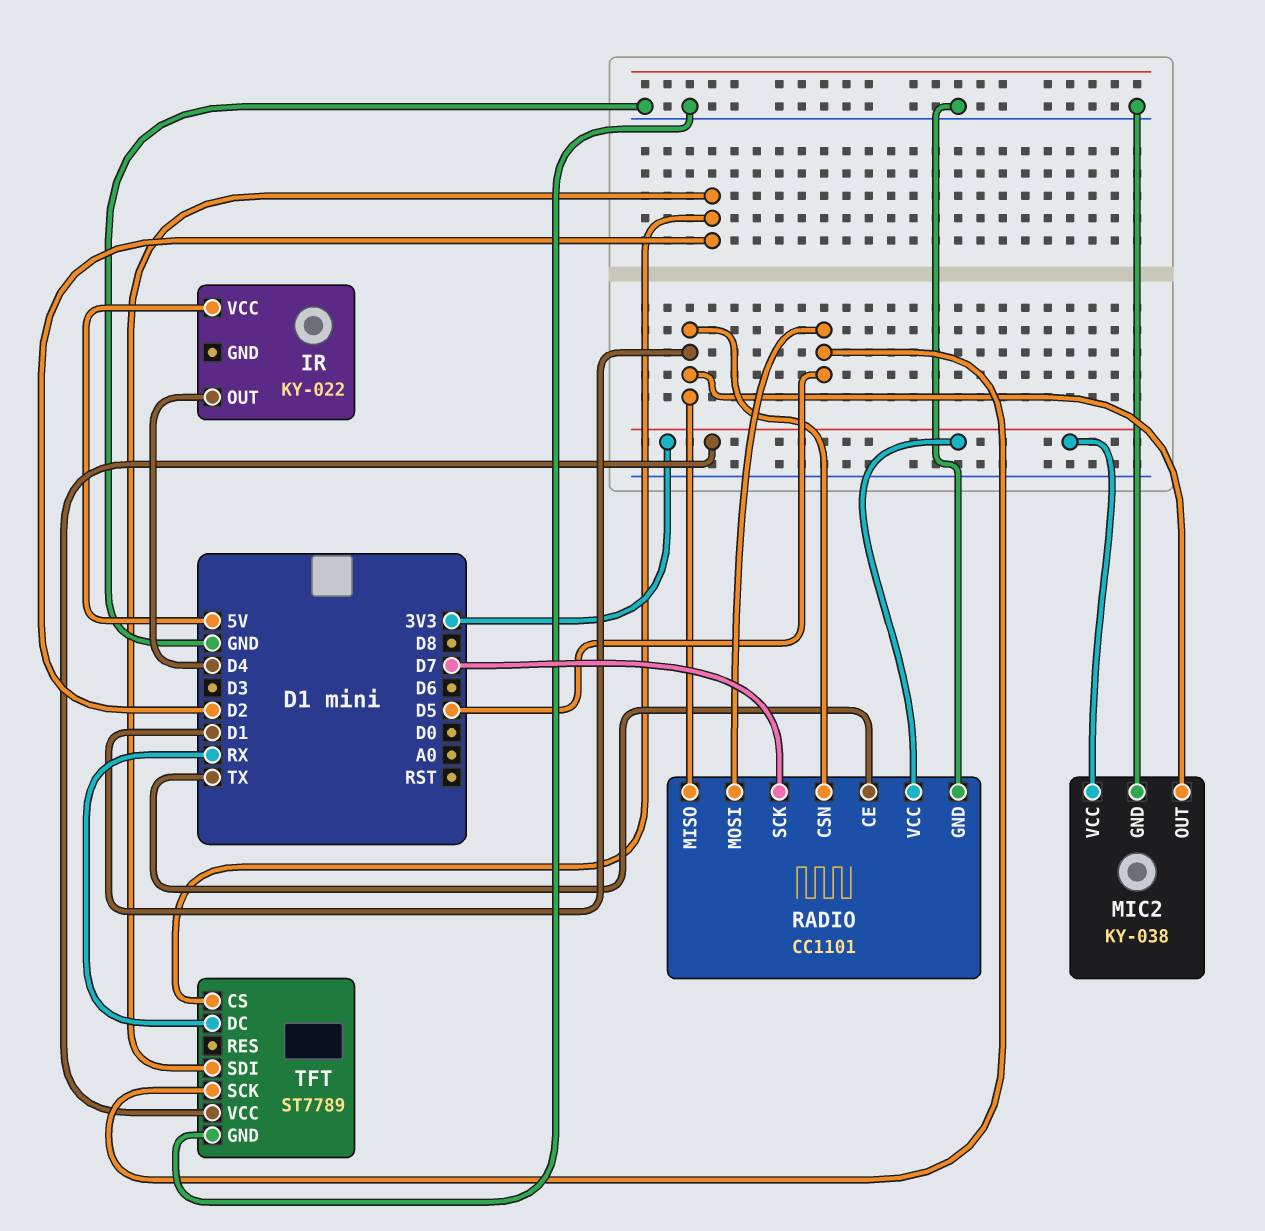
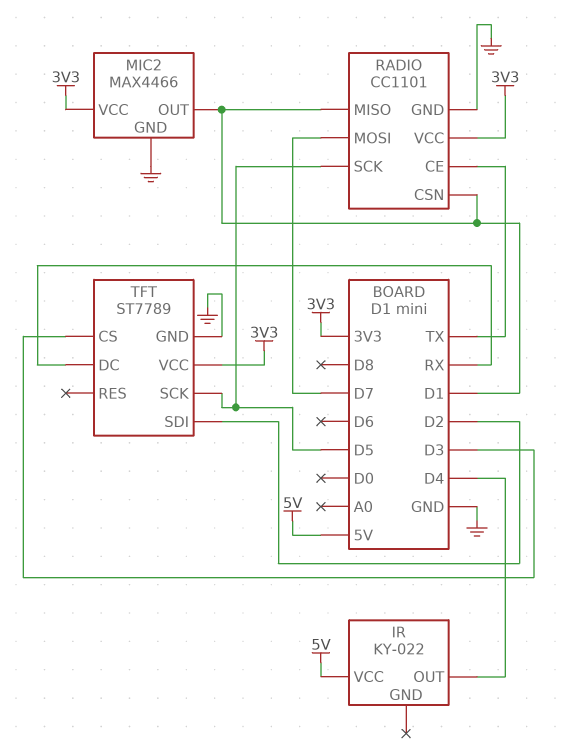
MIC2: KY-038 -> MAX4466
RADIO pin MOSI: D5 -> D7
RADIO pin SCK: D7 -> D5
TFT pin CS: D2 -> D3

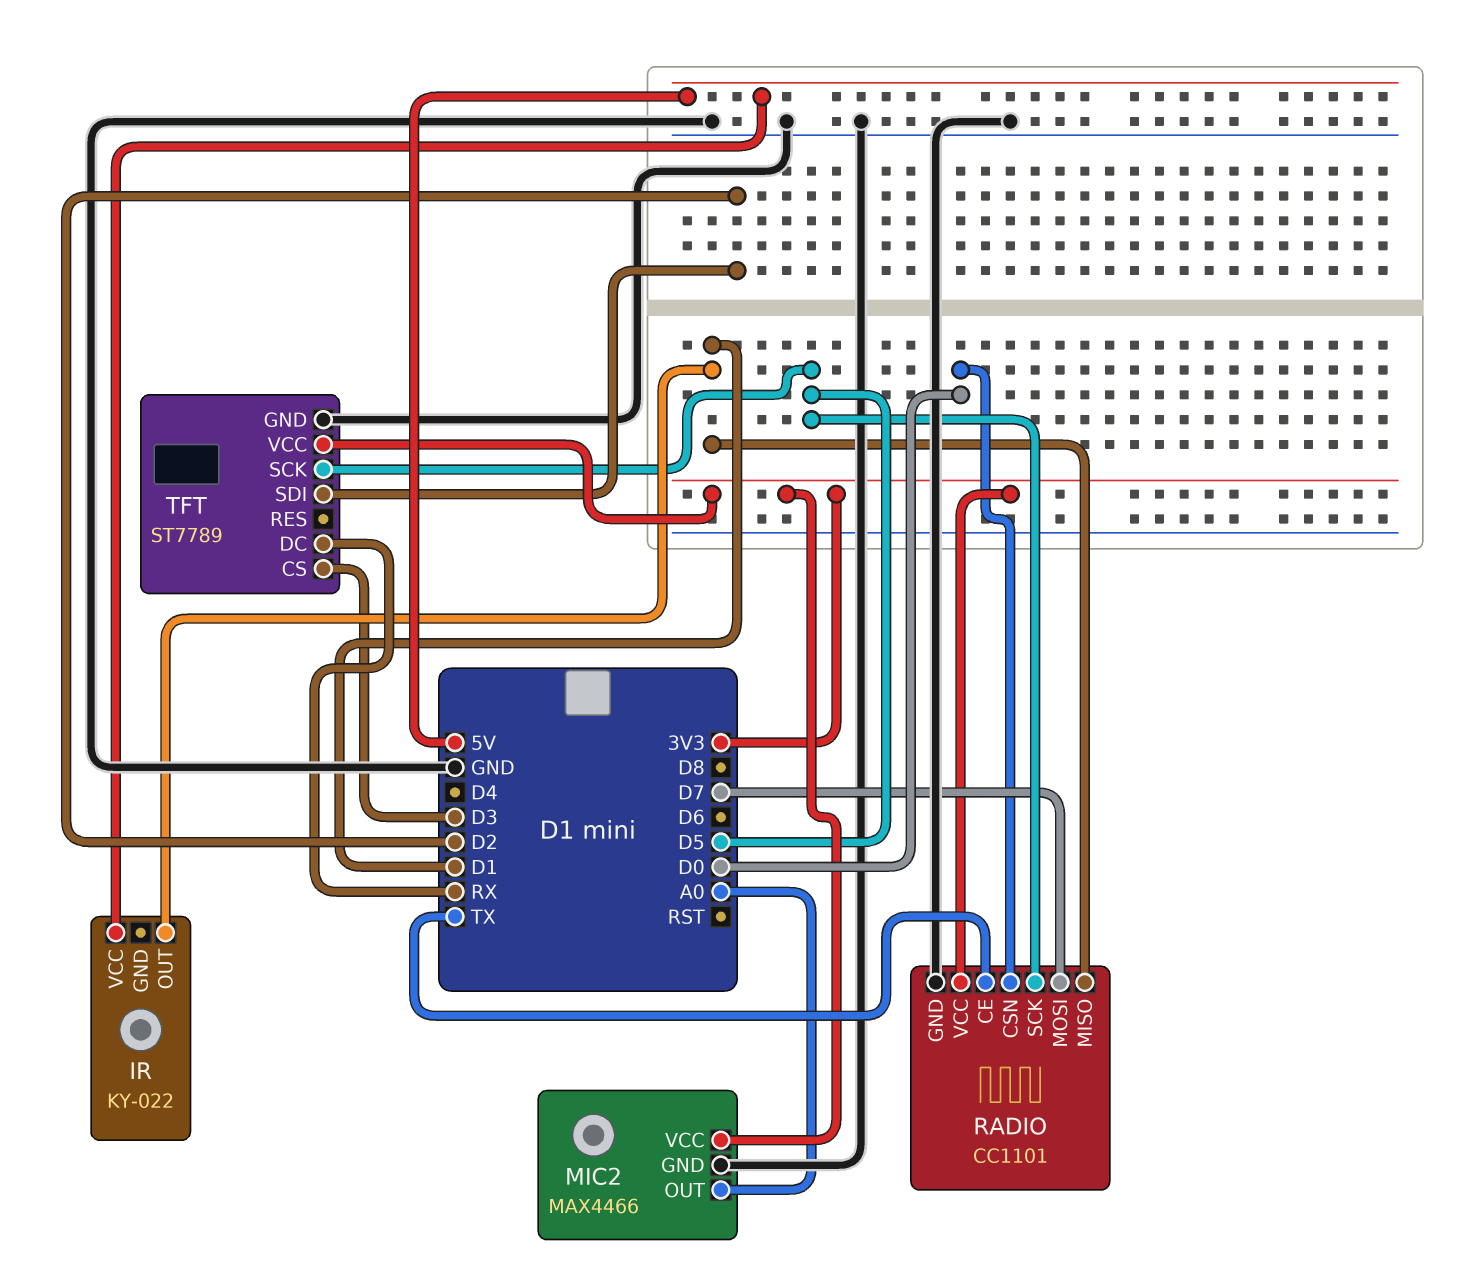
IR pin OUT: D4 -> D1
MIC2 pin OUT: D1 -> A0
RADIO pin CSN: D1 -> D0

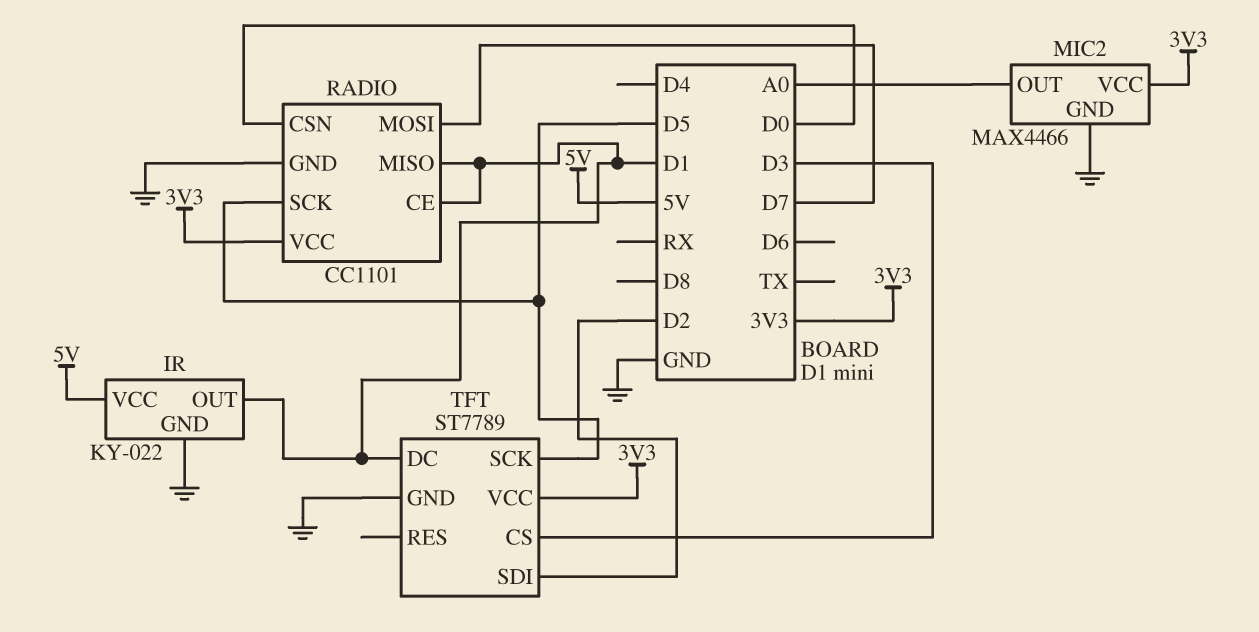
IR pin GND: none -> GND
RADIO pin CE: TX -> D1
TFT pin DC: RX -> D1

